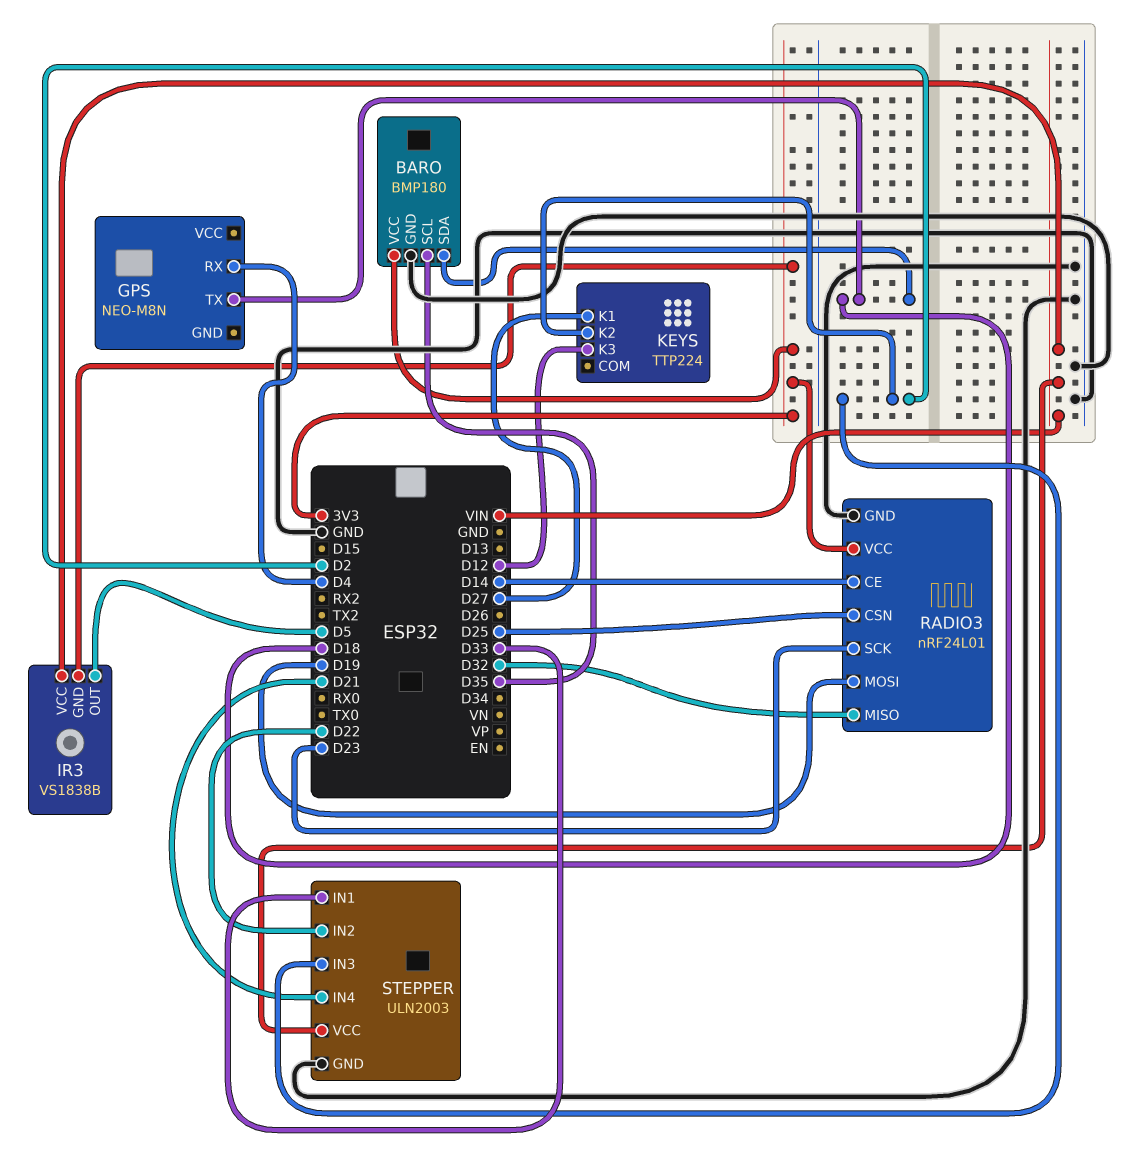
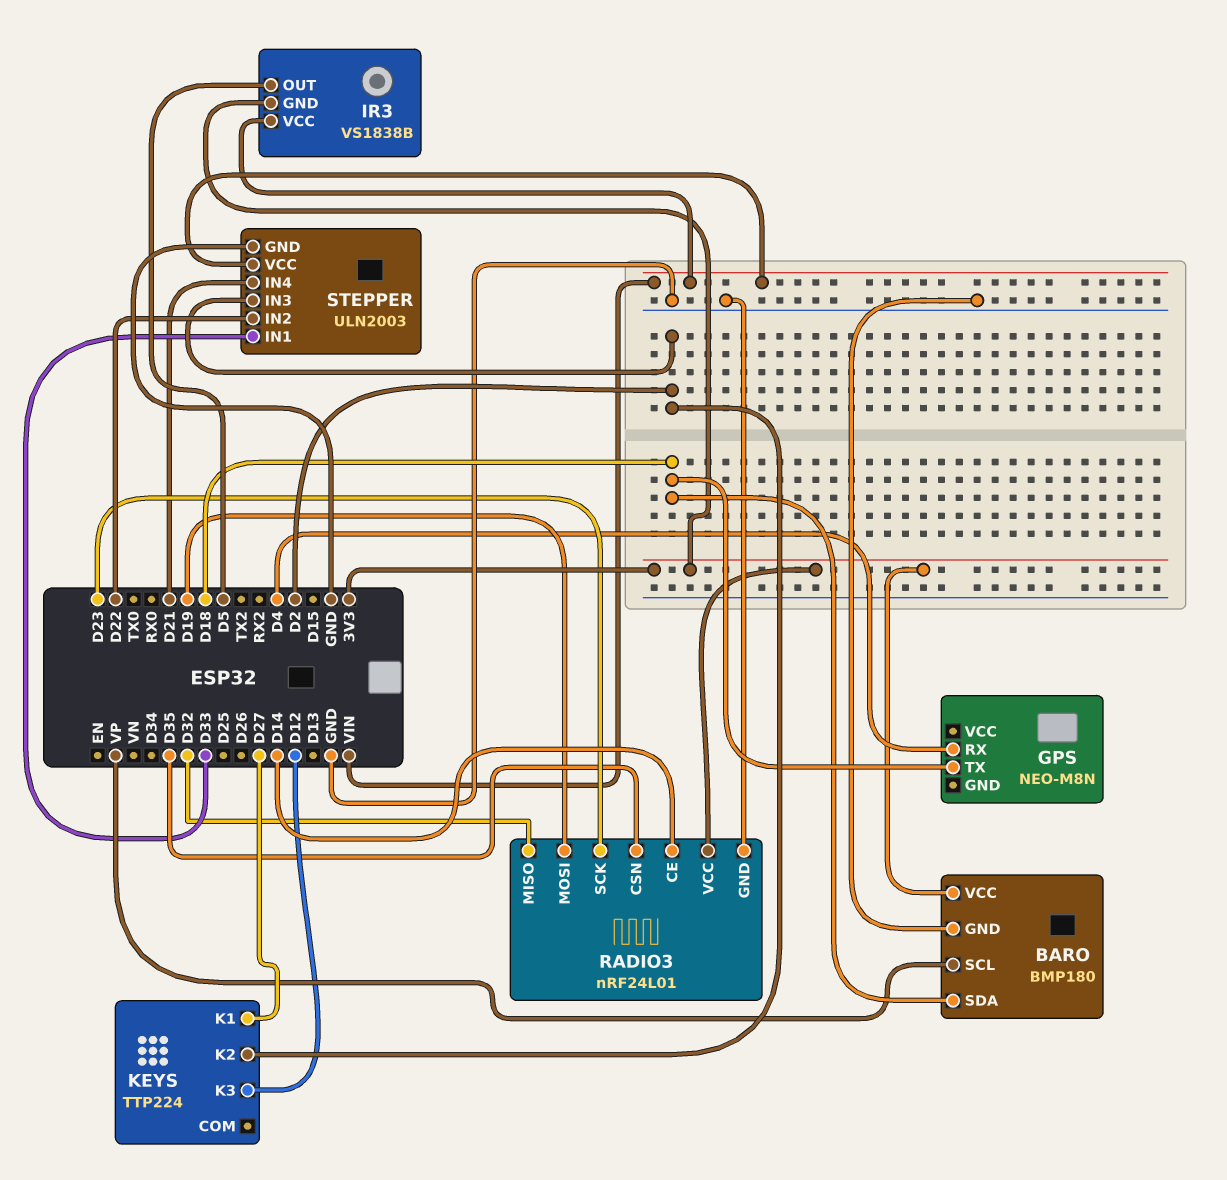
BARO pin SCL: D35 -> VP
RADIO3 pin CSN: D25 -> D35

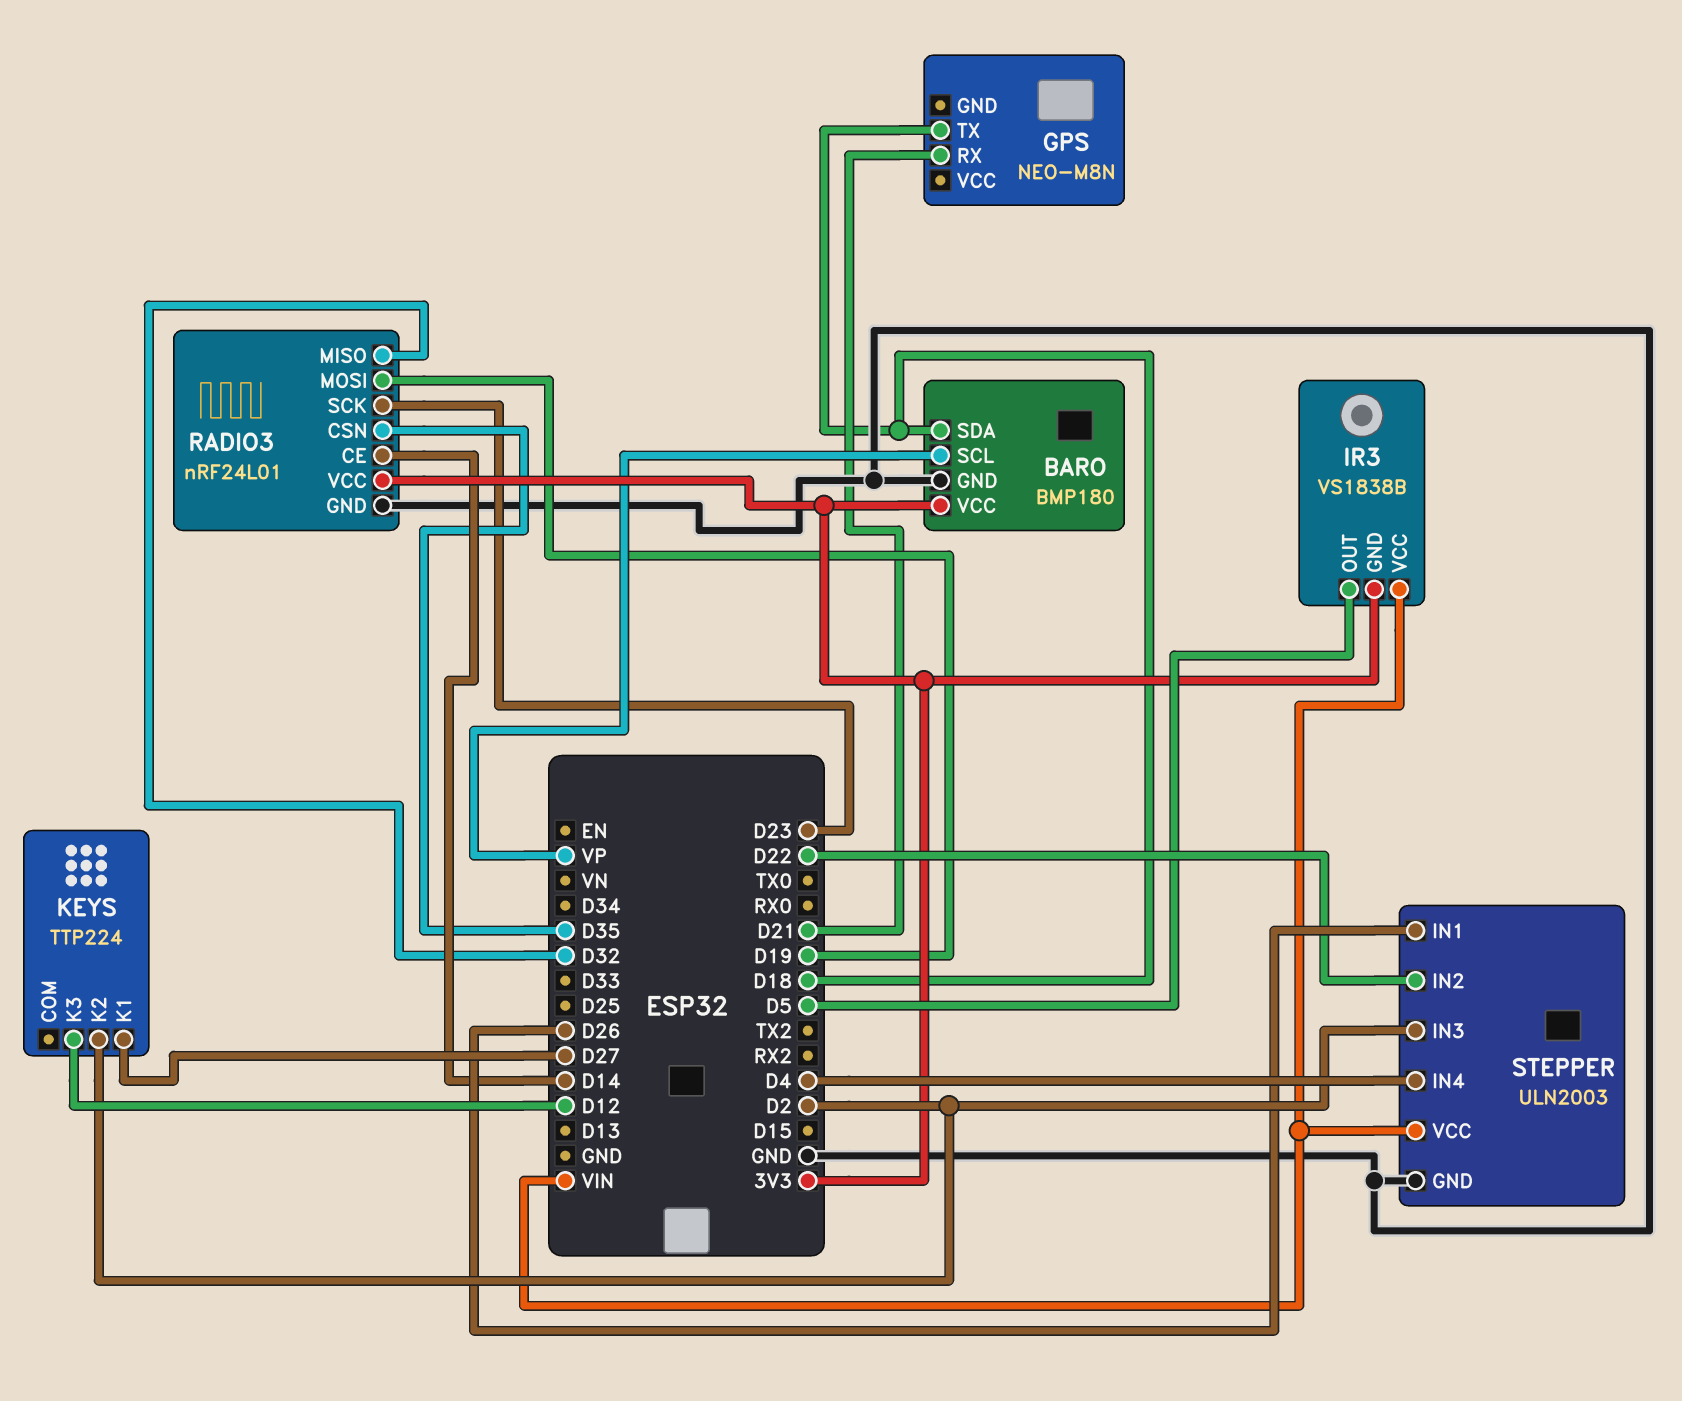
GPS pin RX: D4 -> D21
STEPPER pin IN1: D33 -> D26
STEPPER pin IN4: D21 -> D4

